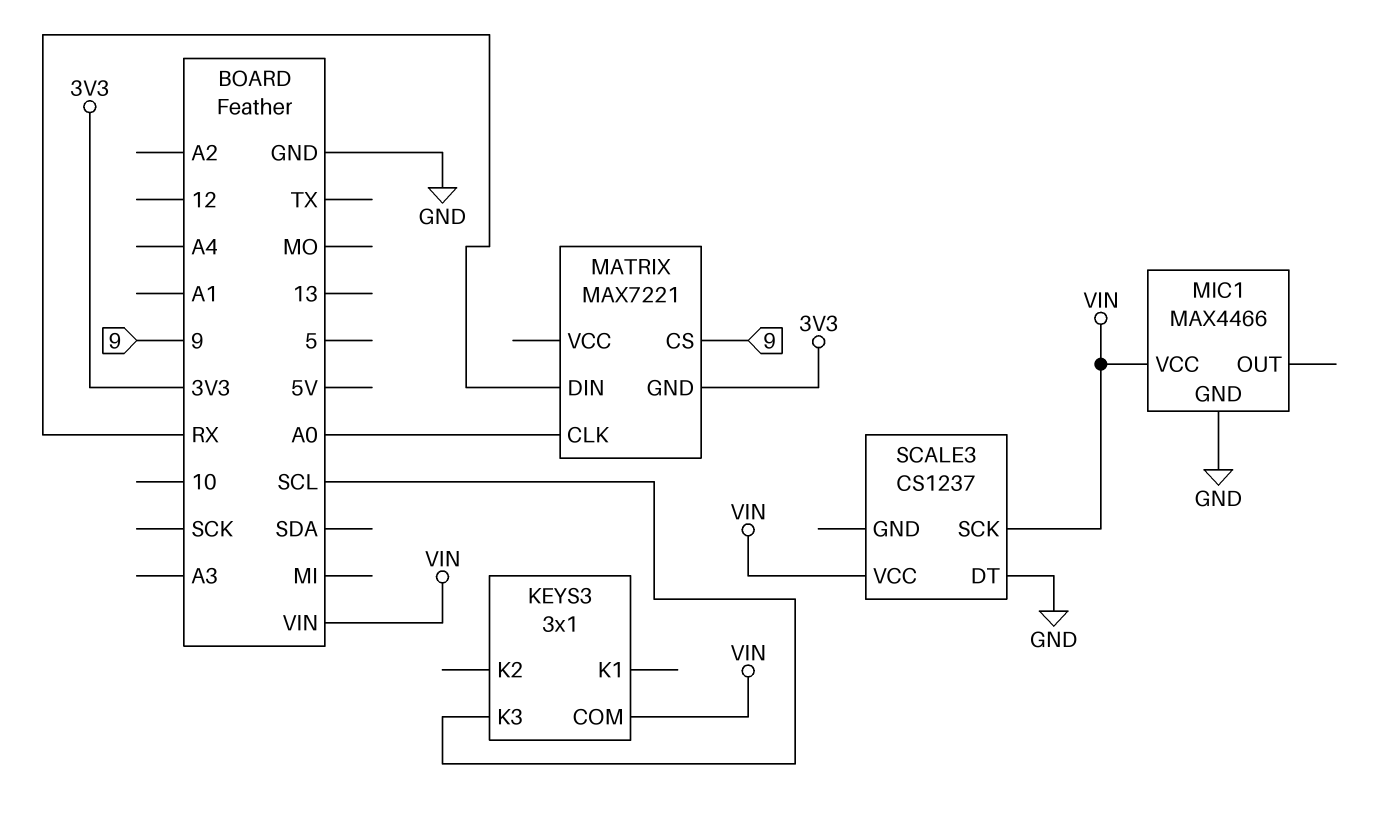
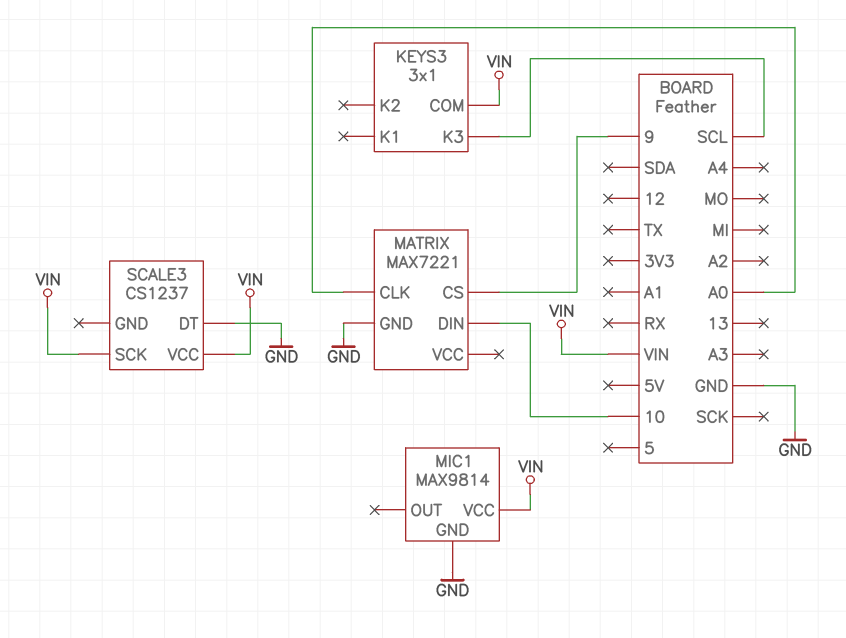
MATRIX pin DIN: RX -> 10
MATRIX pin GND: 3V3 -> GND
MIC1: MAX4466 -> MAX9814

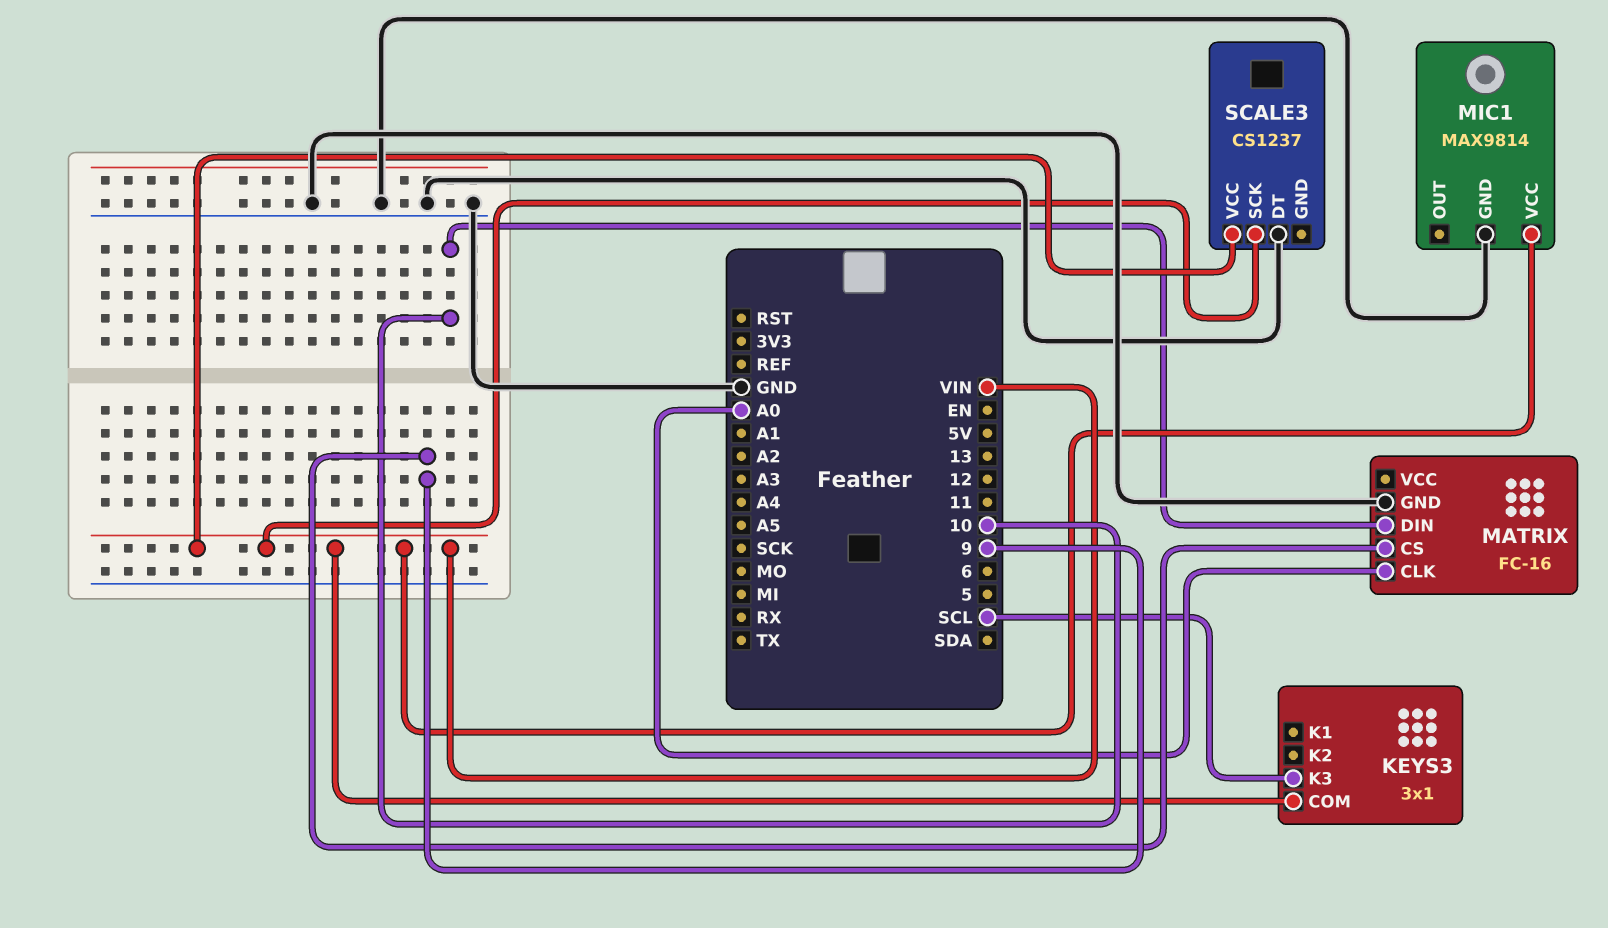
MATRIX: MAX7221 -> FC-16

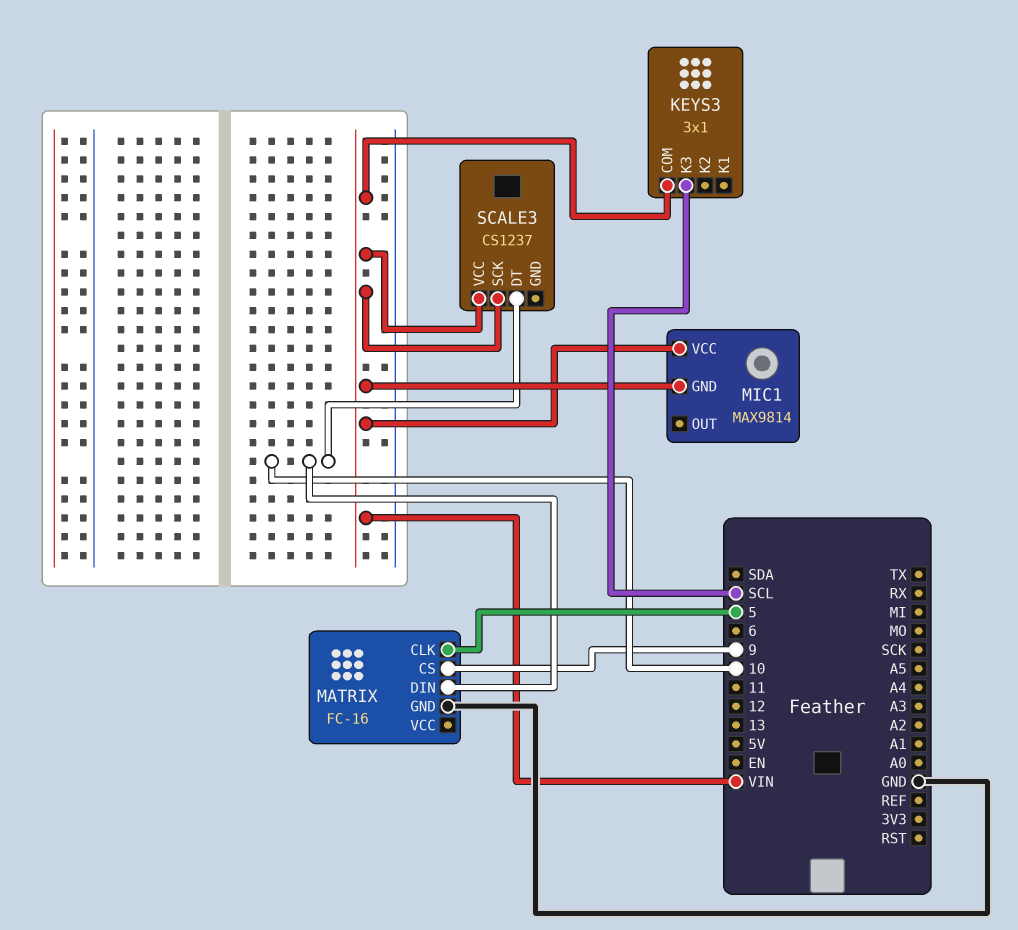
MATRIX pin CLK: A0 -> 5
MIC1 pin GND: GND -> VIN
SCALE3 pin DT: GND -> 10

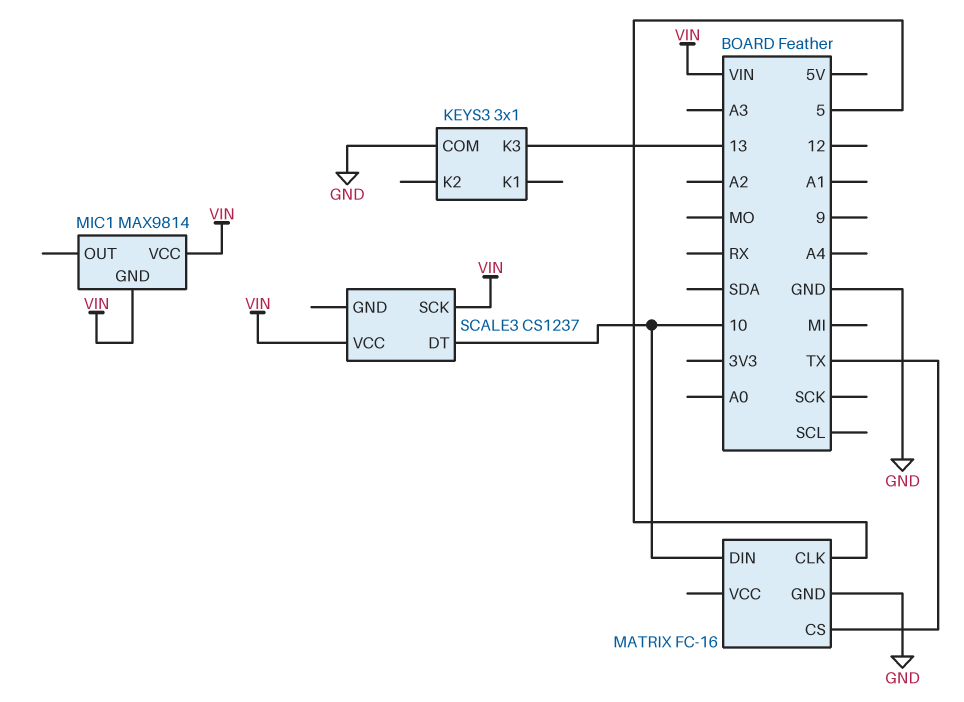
KEYS3 pin COM: VIN -> GND
KEYS3 pin K3: SCL -> 13
MATRIX pin CS: 9 -> TX

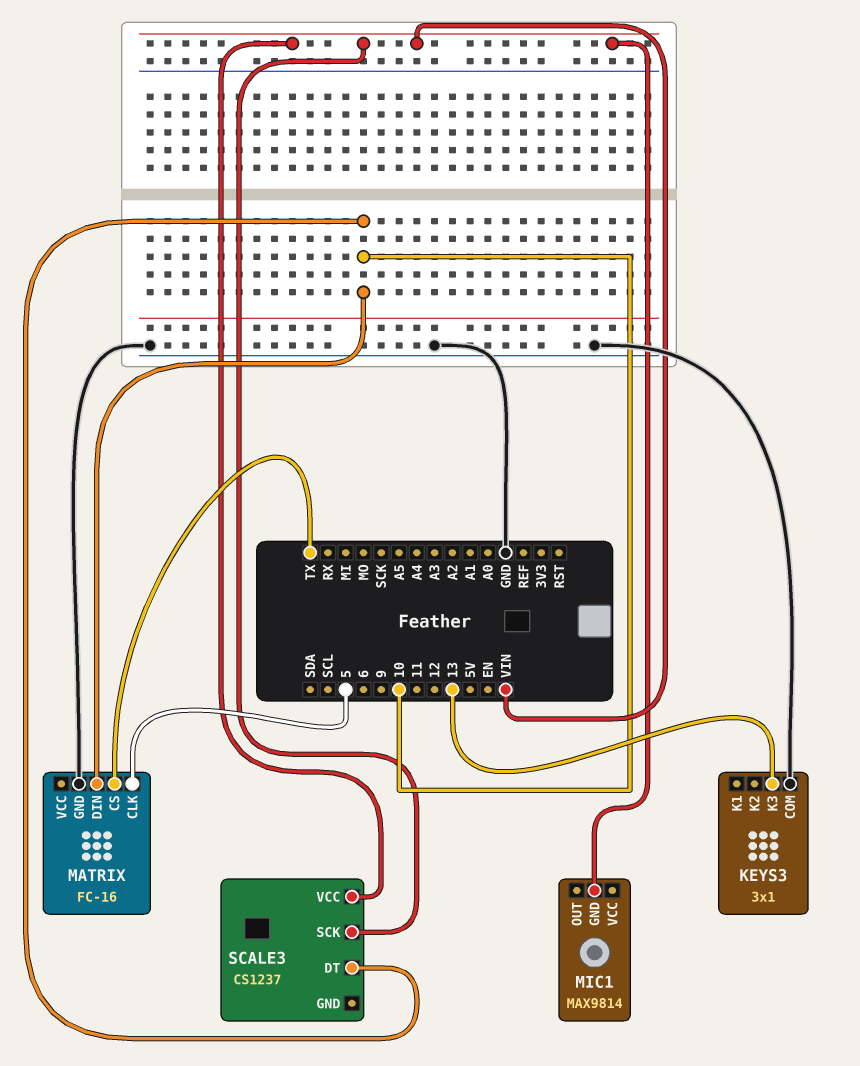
MIC1 pin VCC: VIN -> none

